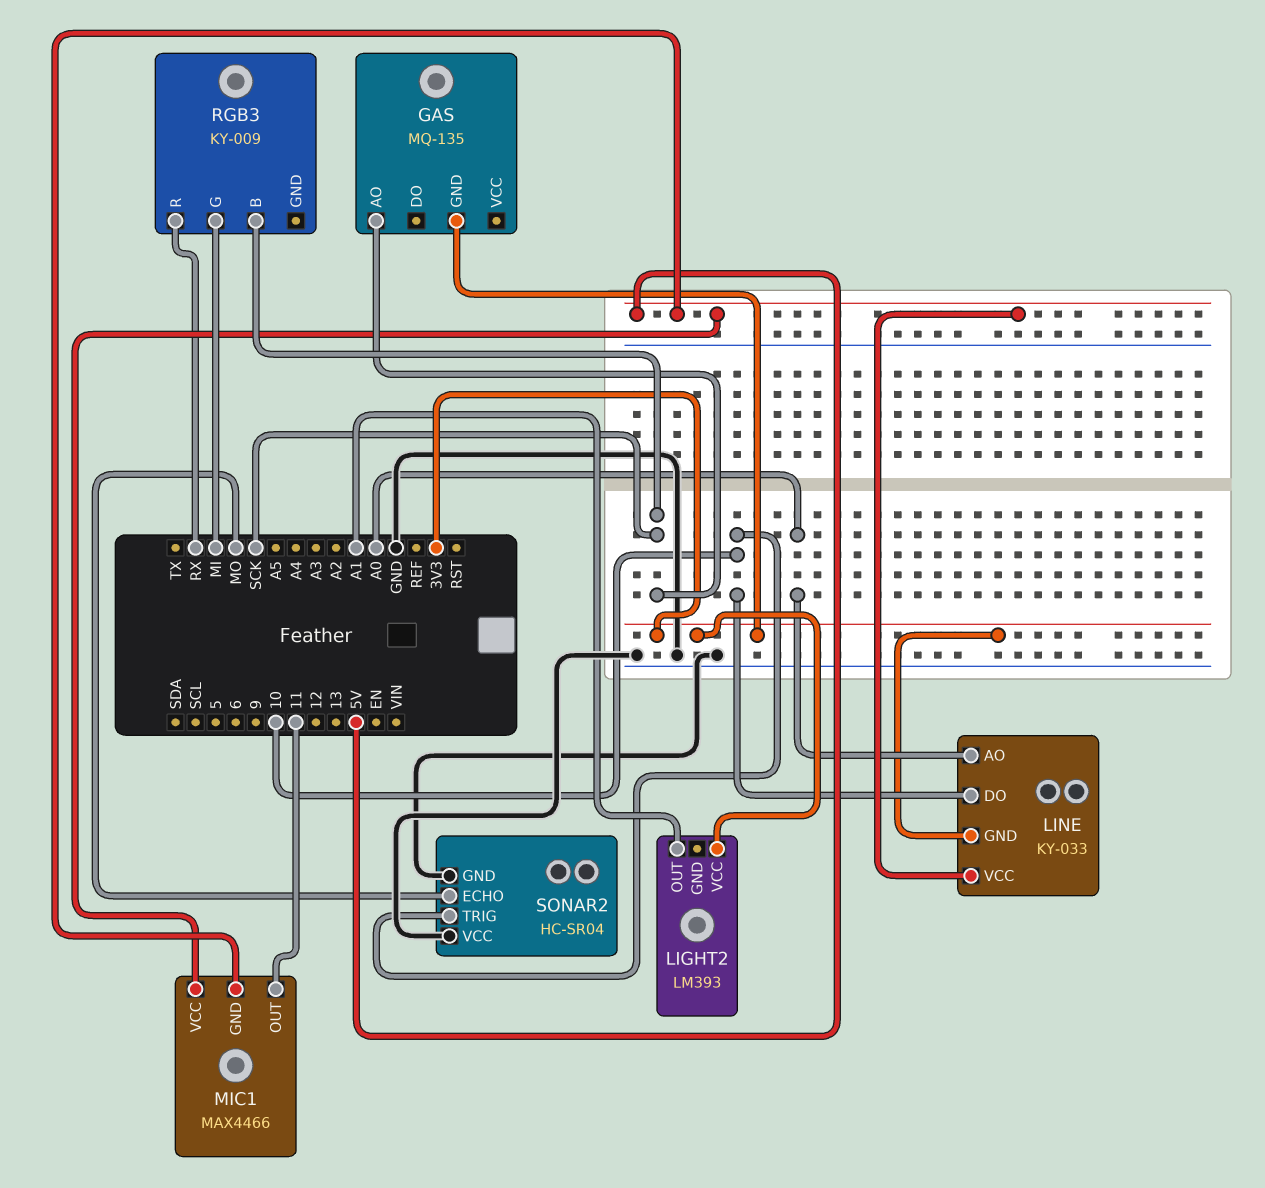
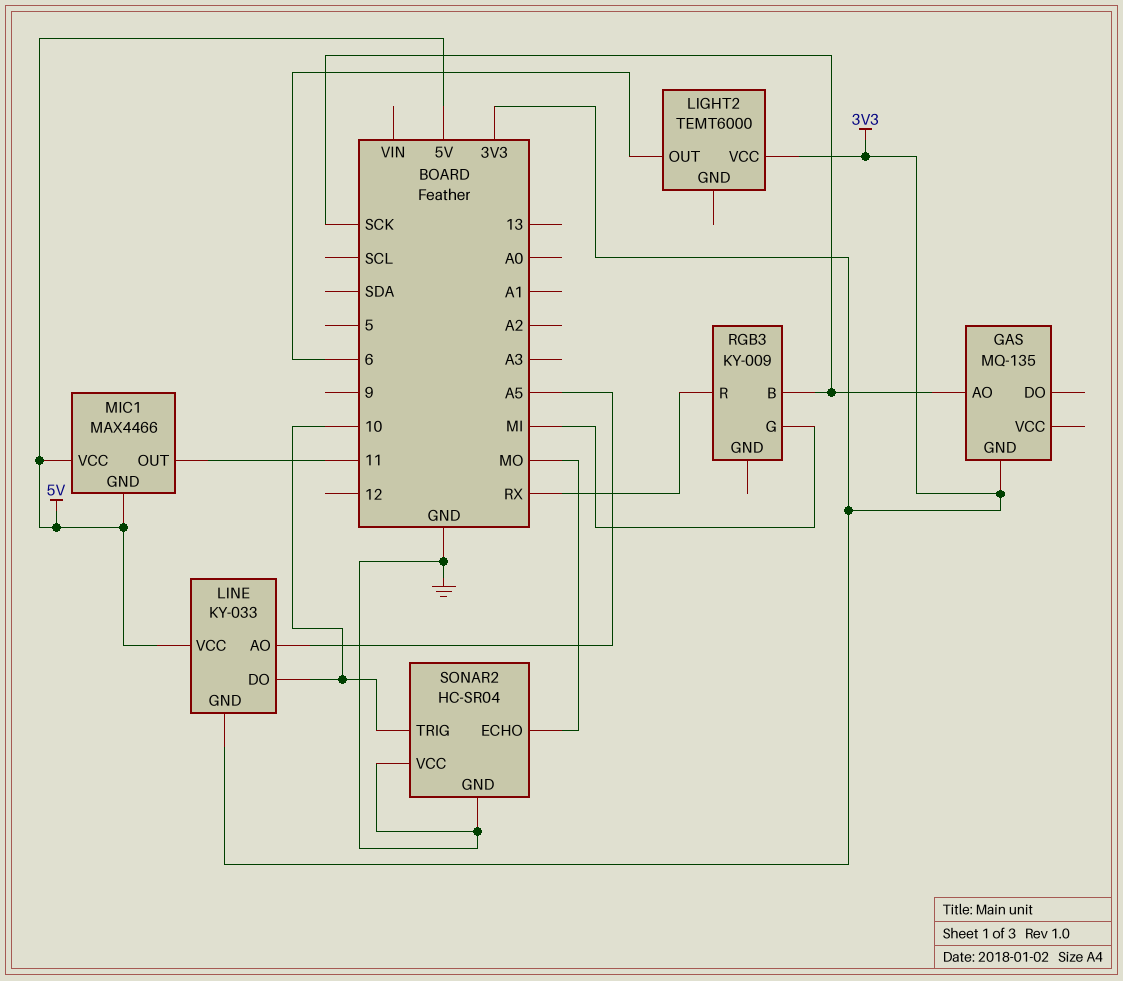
LIGHT2: LM393 -> TEMT6000
LIGHT2 pin OUT: A1 -> 6
LINE pin AO: A0 -> A5

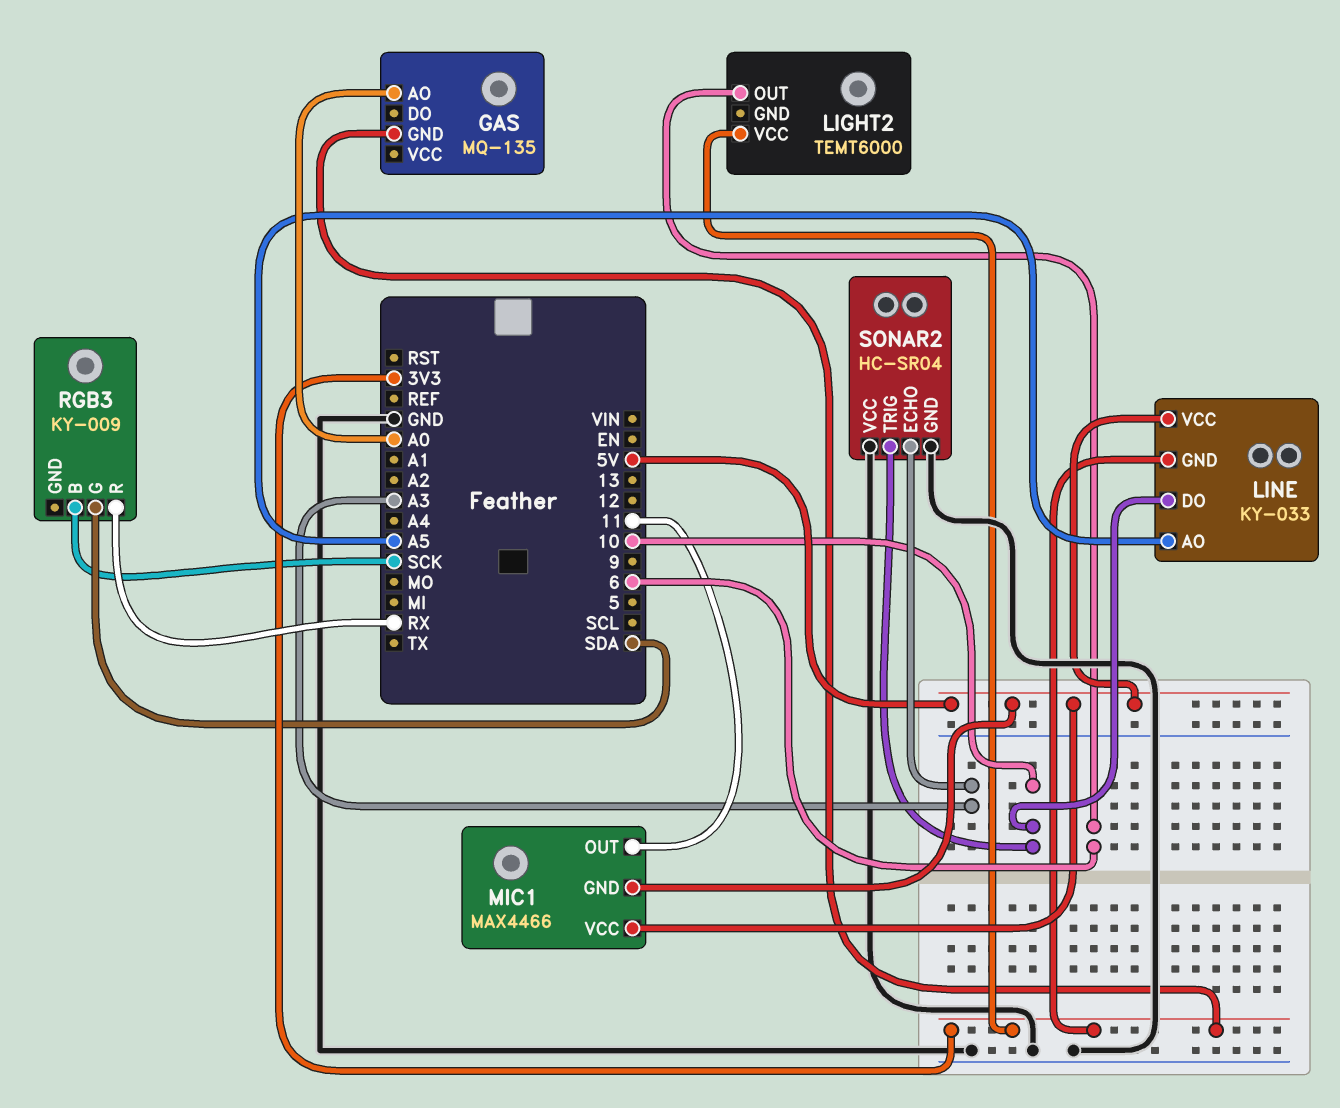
GAS pin AO: SCK -> A0
RGB3 pin G: MI -> SDA
SONAR2 pin ECHO: MO -> A3

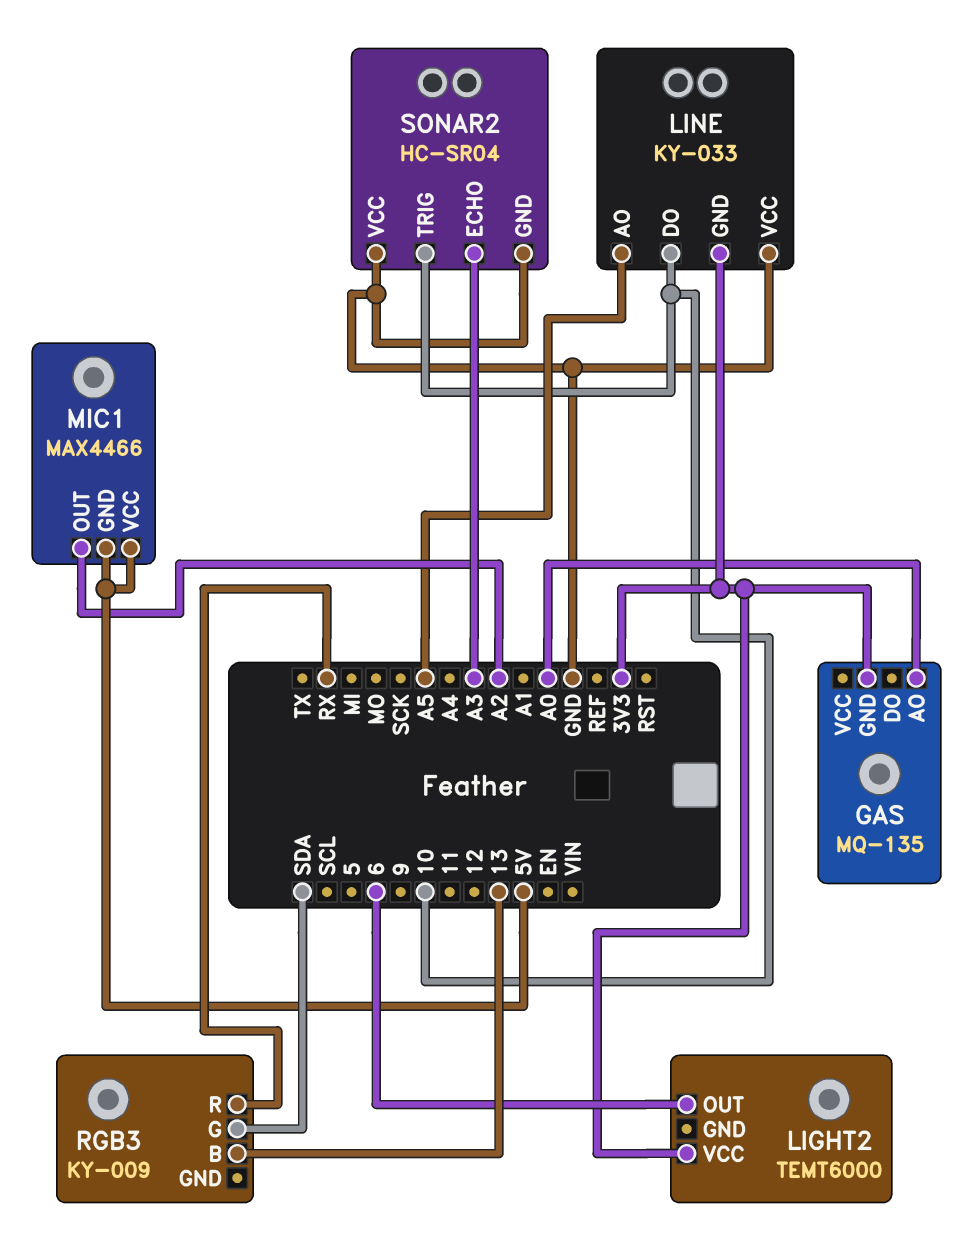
LINE pin VCC: 5V -> GND
MIC1 pin OUT: 11 -> A2
RGB3 pin B: SCK -> 13

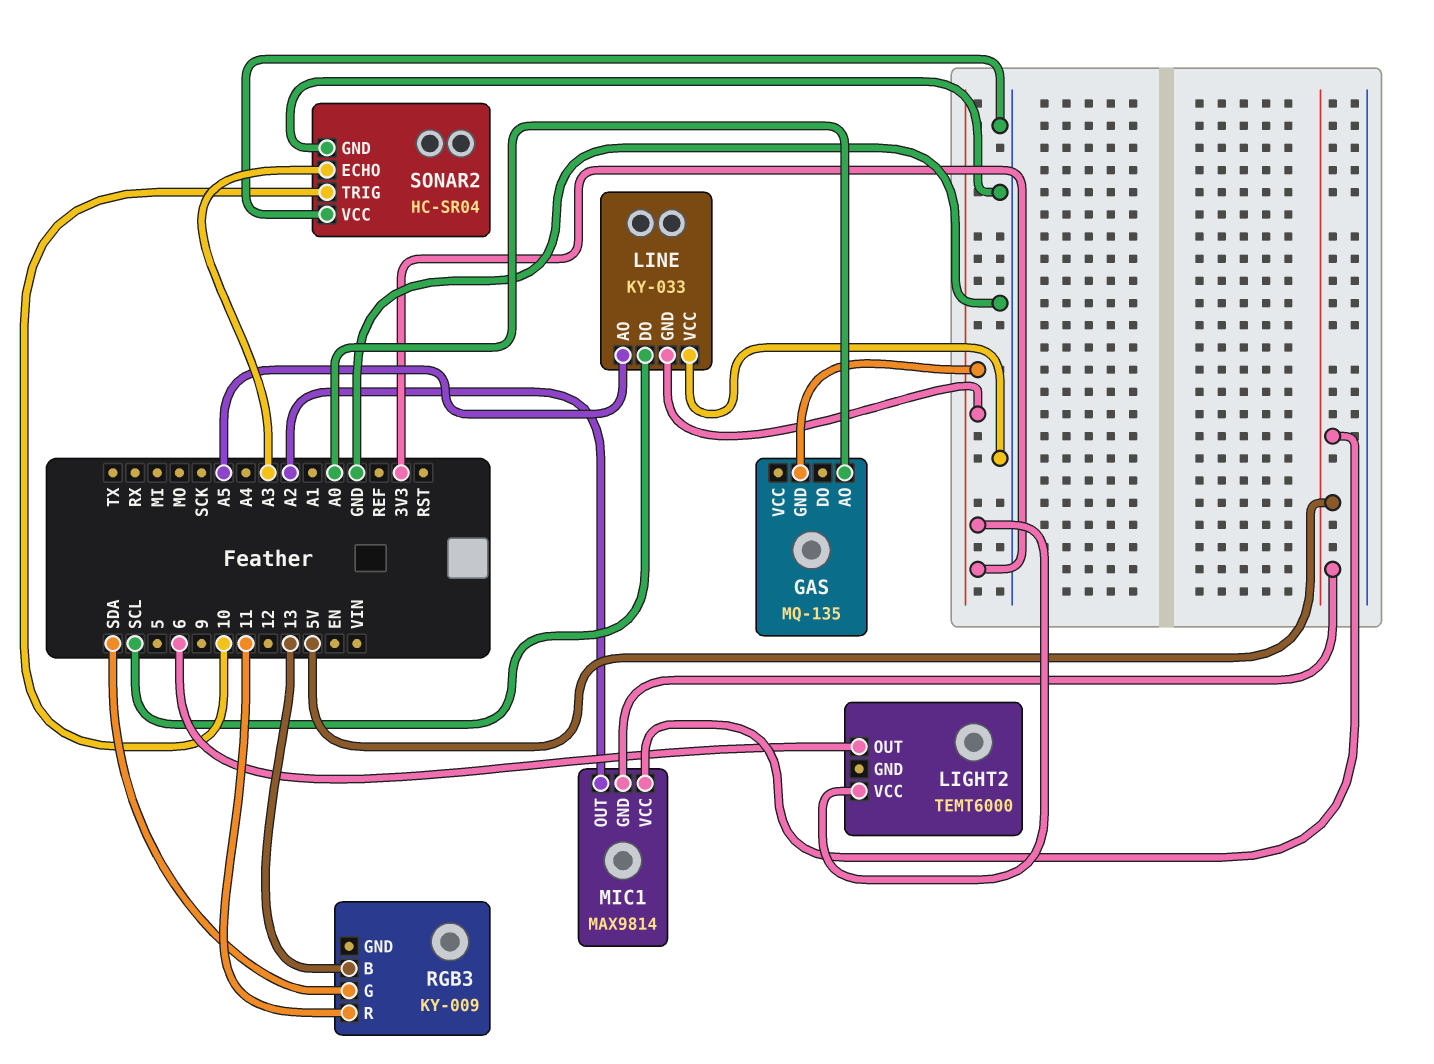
LINE pin DO: 10 -> SCL
MIC1: MAX4466 -> MAX9814
RGB3 pin R: RX -> 11

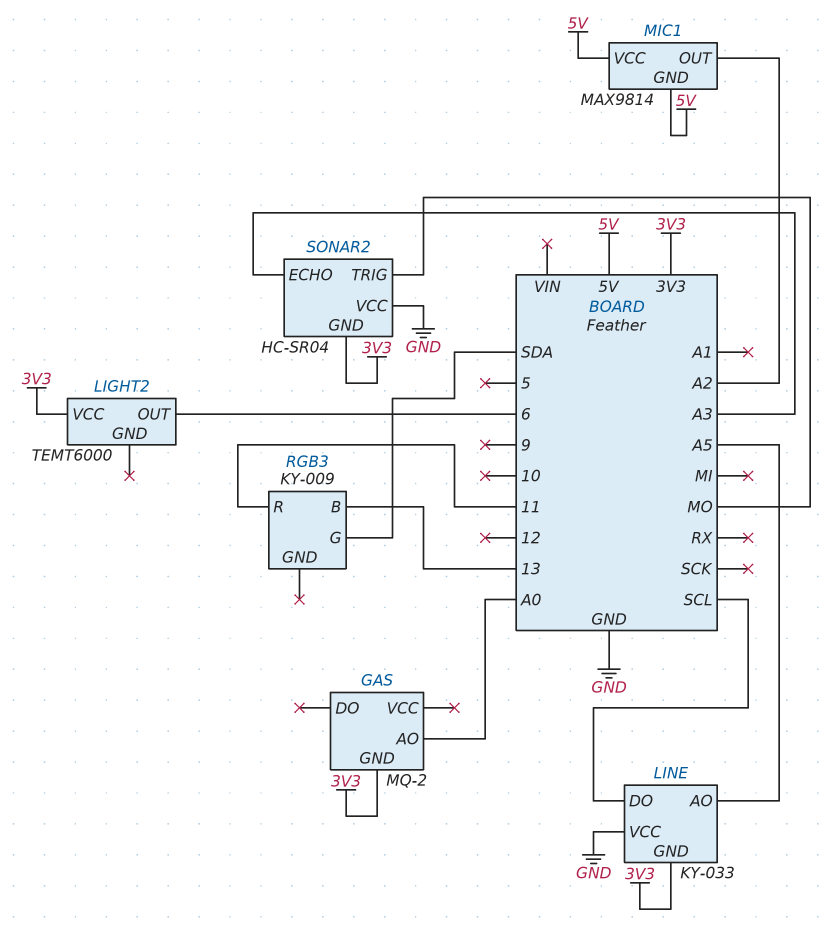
GAS: MQ-135 -> MQ-2
SONAR2 pin GND: GND -> 3V3
SONAR2 pin TRIG: 10 -> MO

